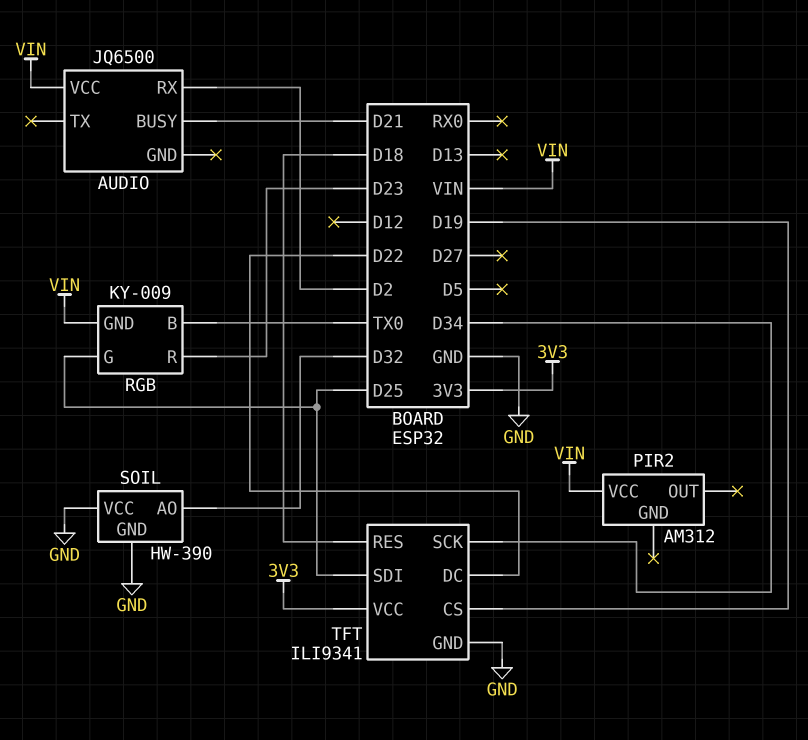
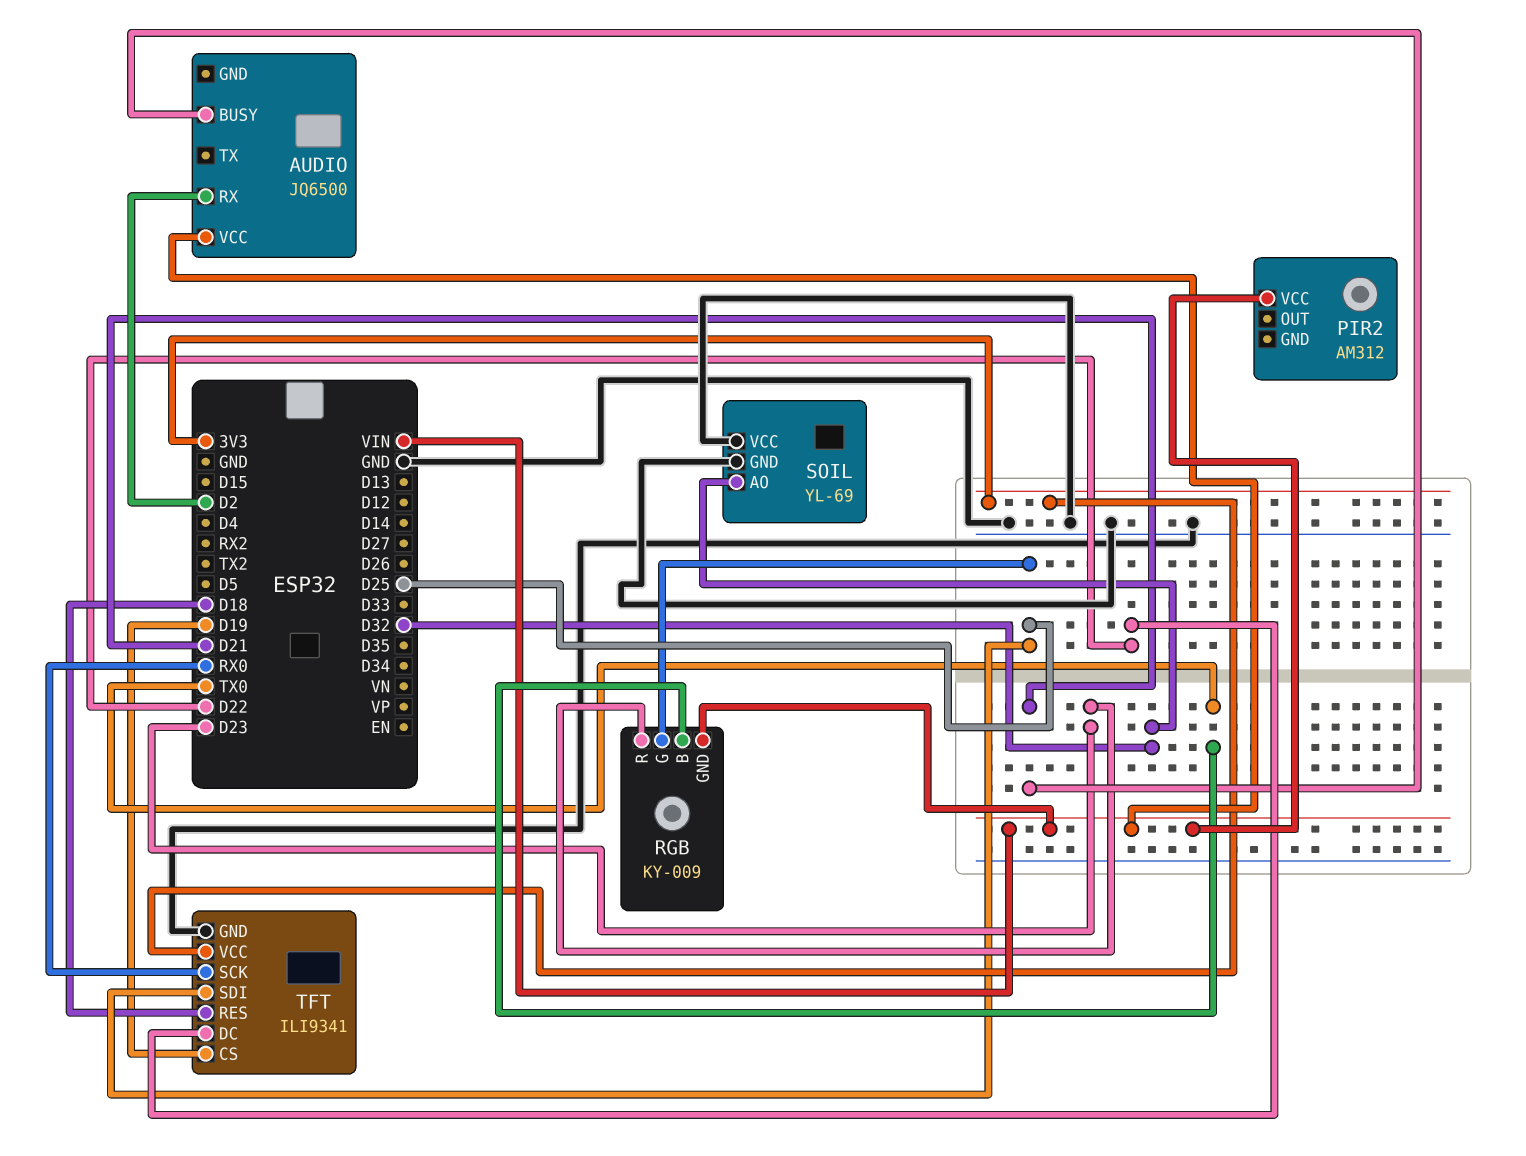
SOIL: HW-390 -> YL-69
TFT pin SCK: D34 -> RX0

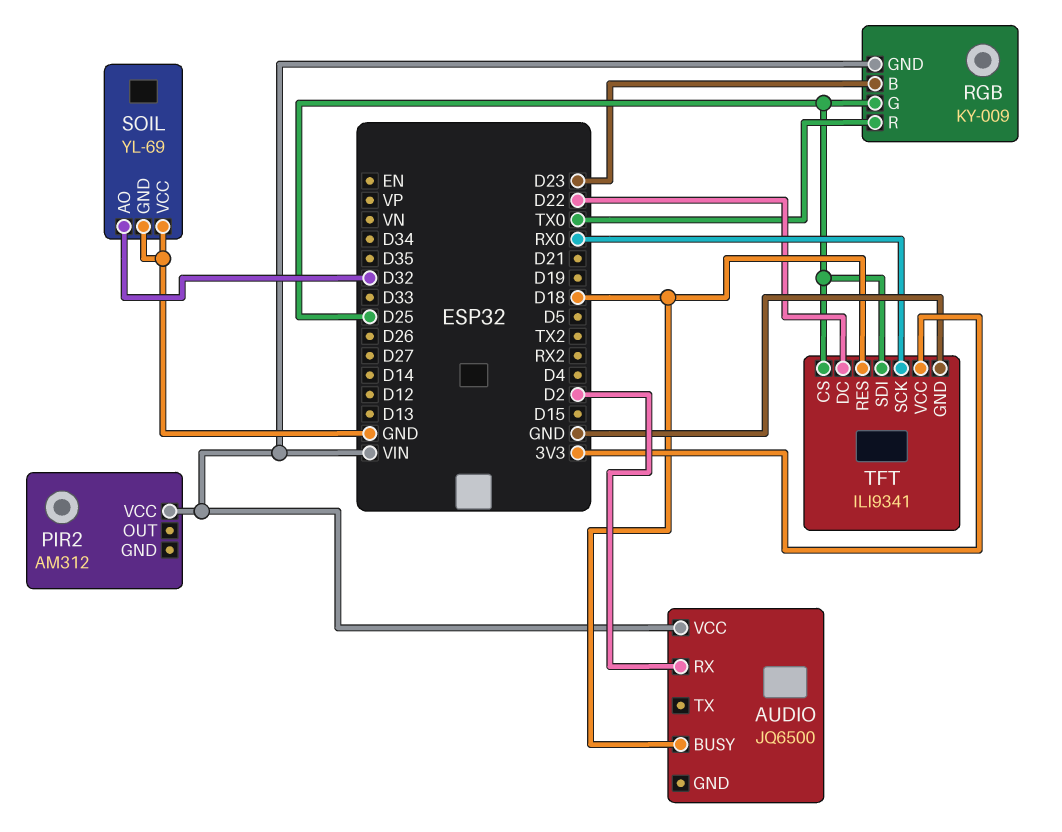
AUDIO pin BUSY: D21 -> D18
RGB pin B: TX0 -> D23
RGB pin R: D23 -> TX0
TFT pin CS: D19 -> D25

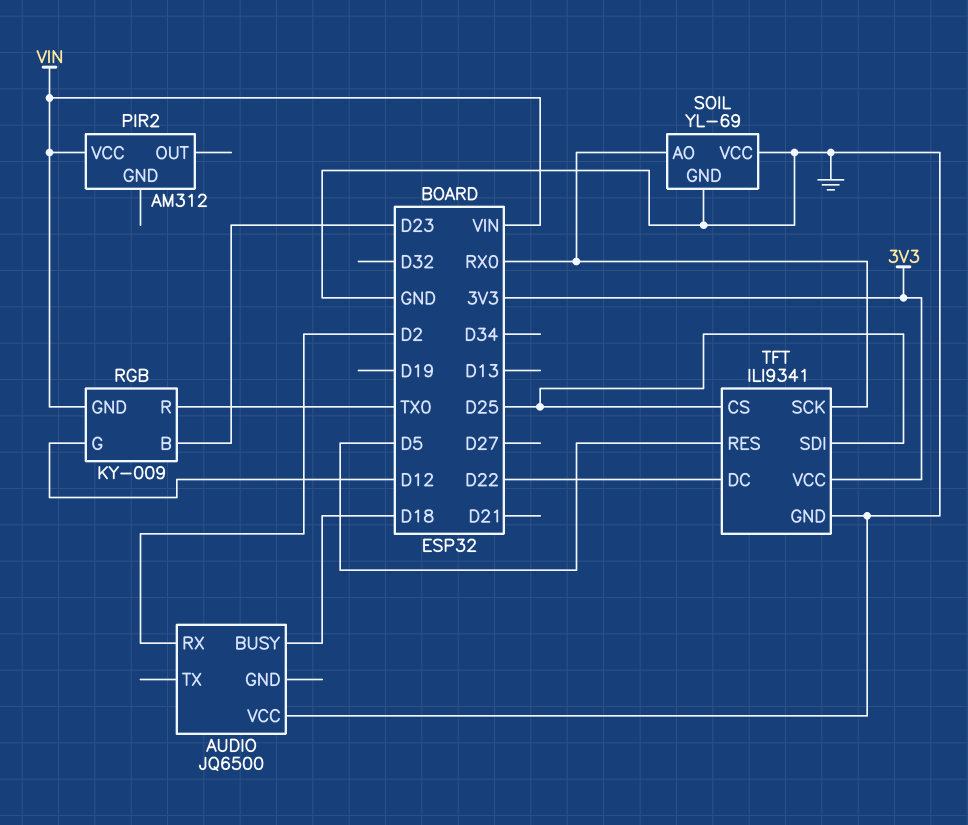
AUDIO pin VCC: VIN -> GND
RGB pin G: D25 -> D12
SOIL pin AO: D32 -> RX0
TFT pin RES: D18 -> D5

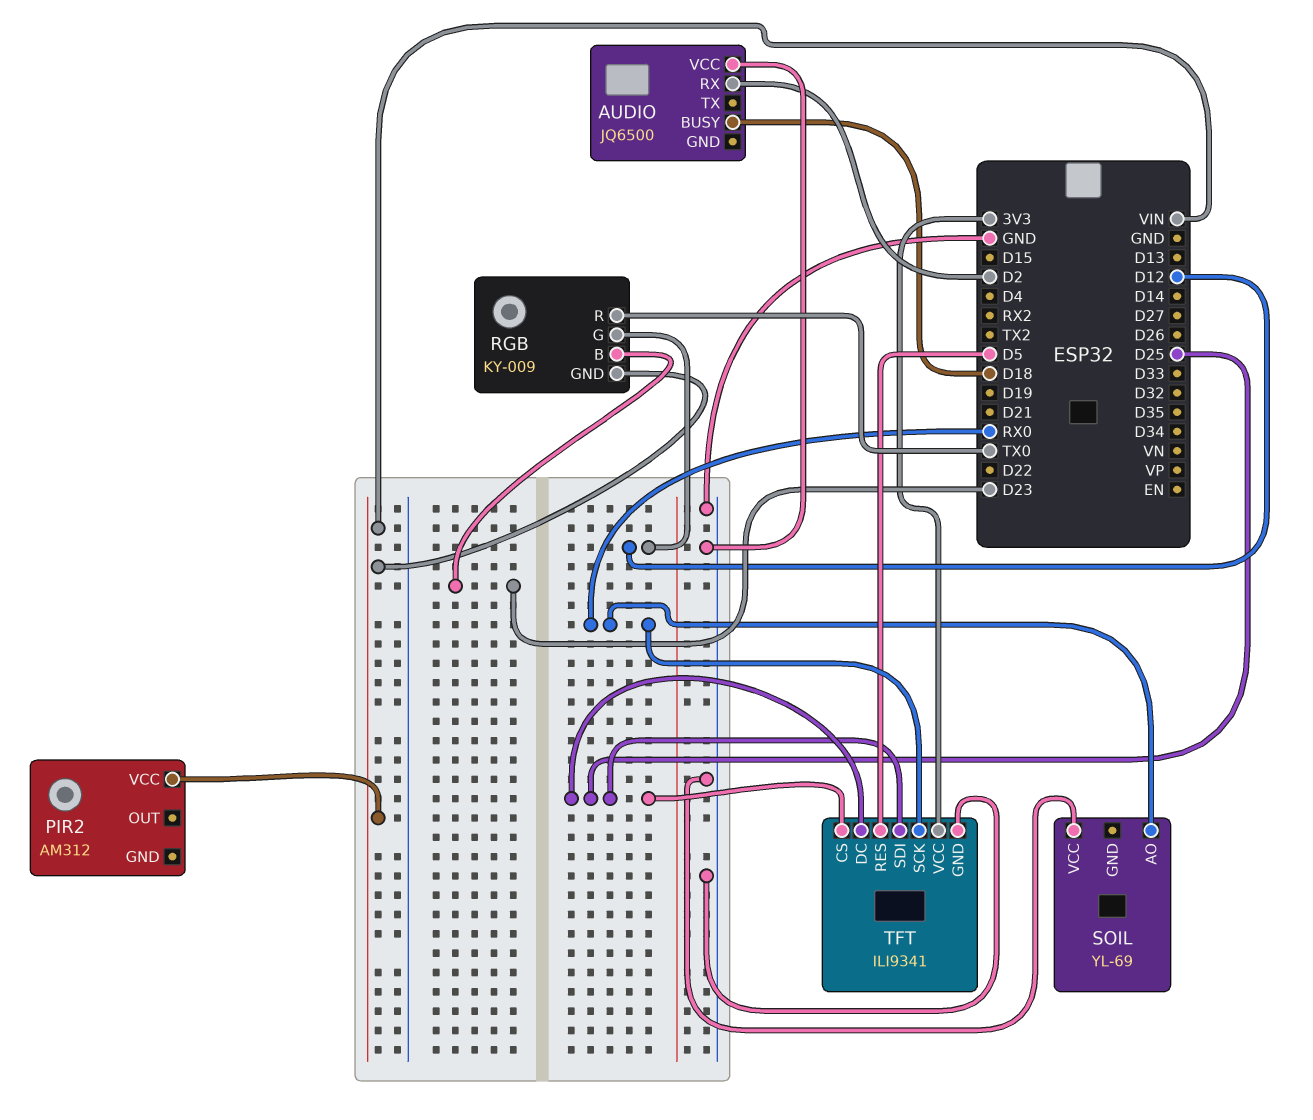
SOIL pin GND: GND -> none
TFT pin DC: D22 -> D25

